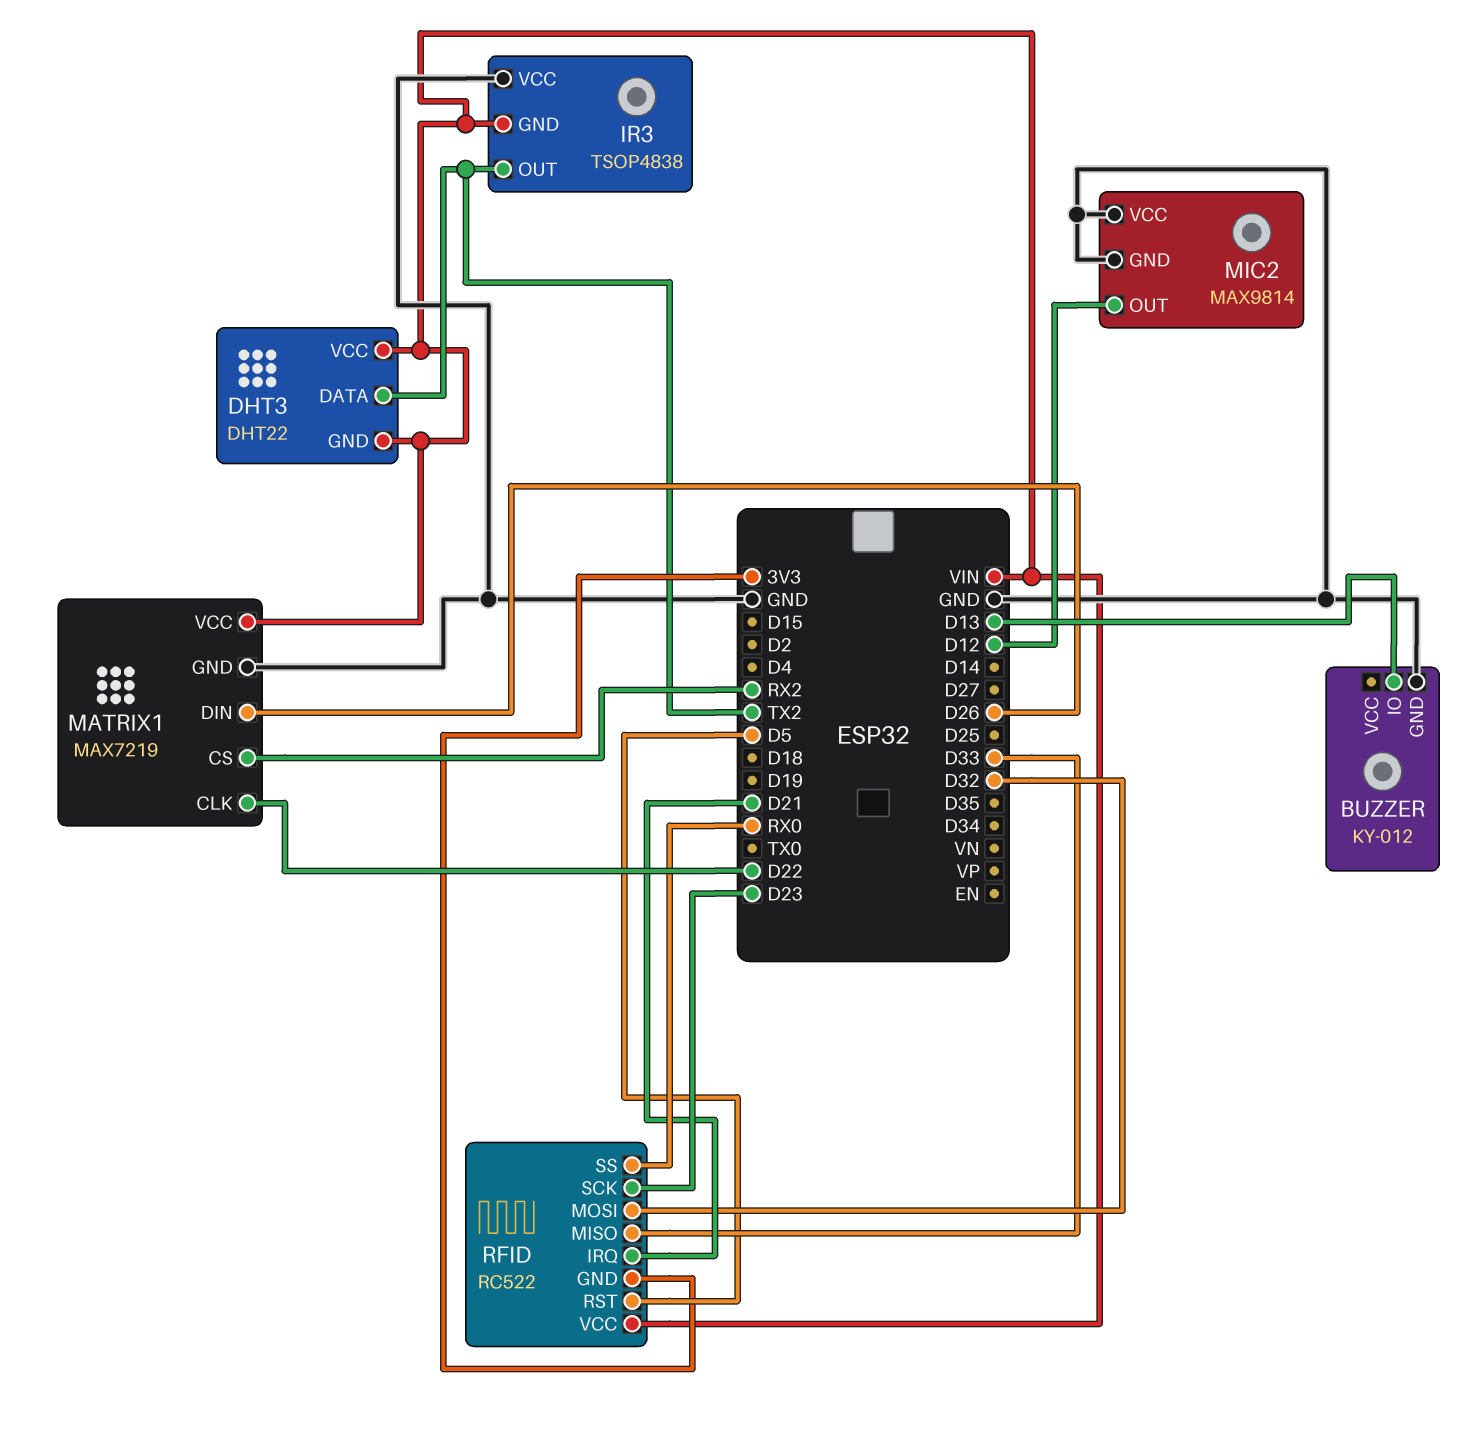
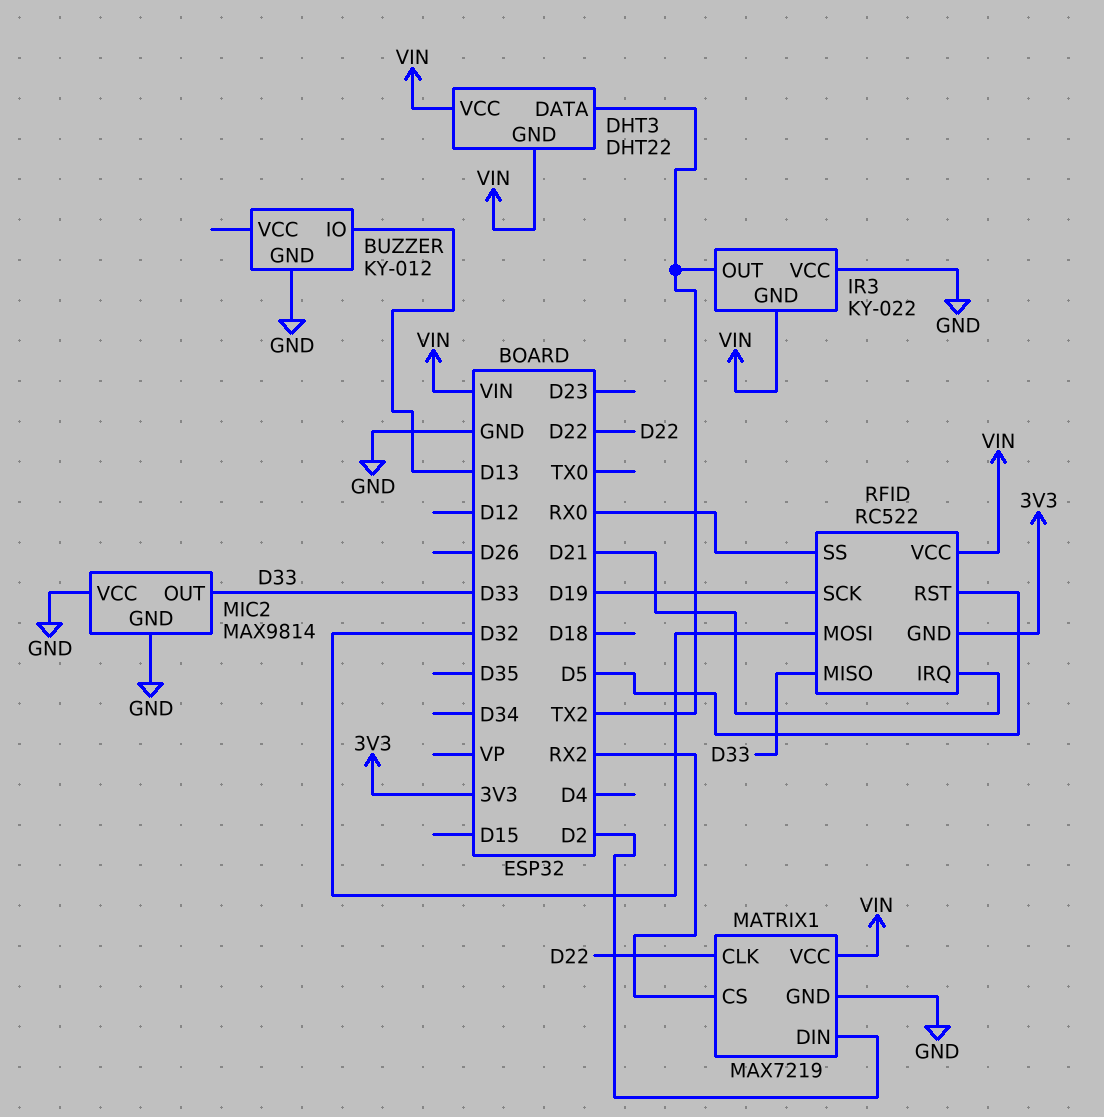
IR3: TSOP4838 -> KY-022
MATRIX1 pin DIN: D26 -> D2
MIC2 pin OUT: D12 -> D33
RFID pin SCK: D23 -> D19

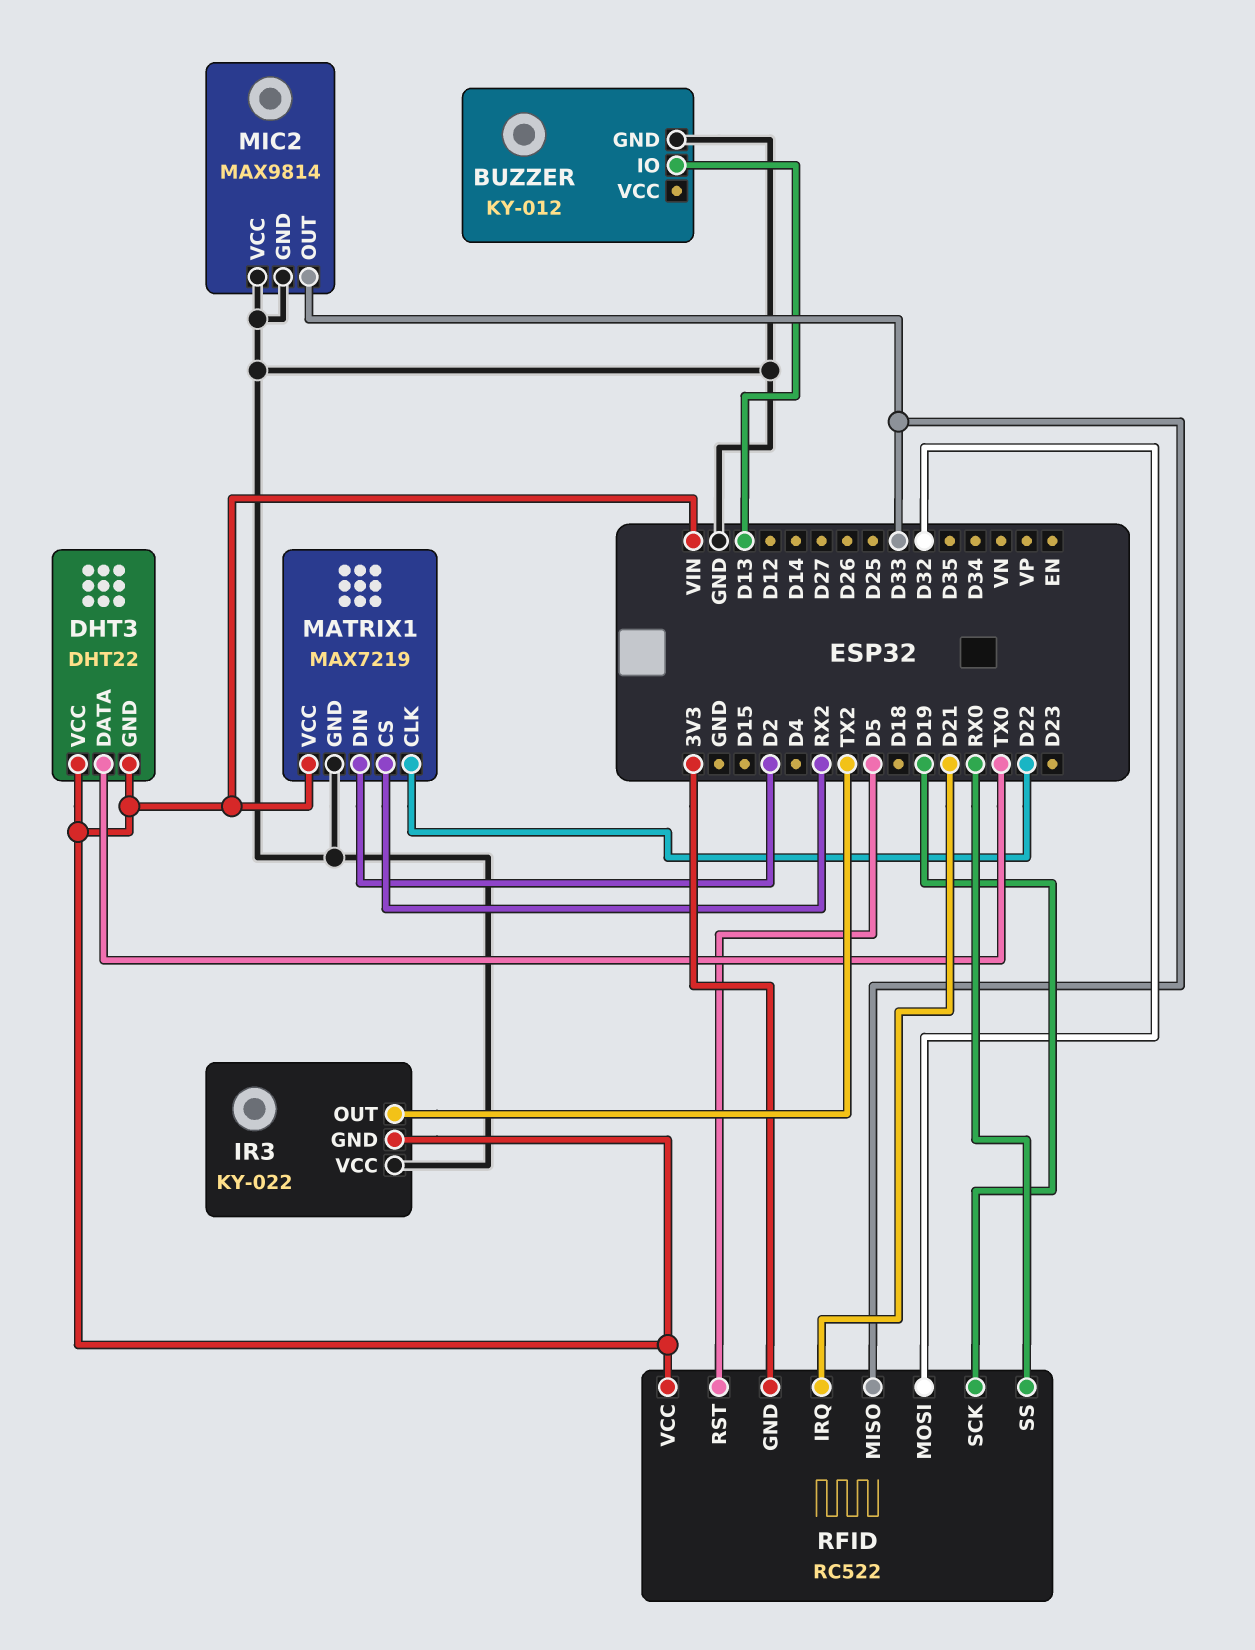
DHT3 pin DATA: TX2 -> TX0

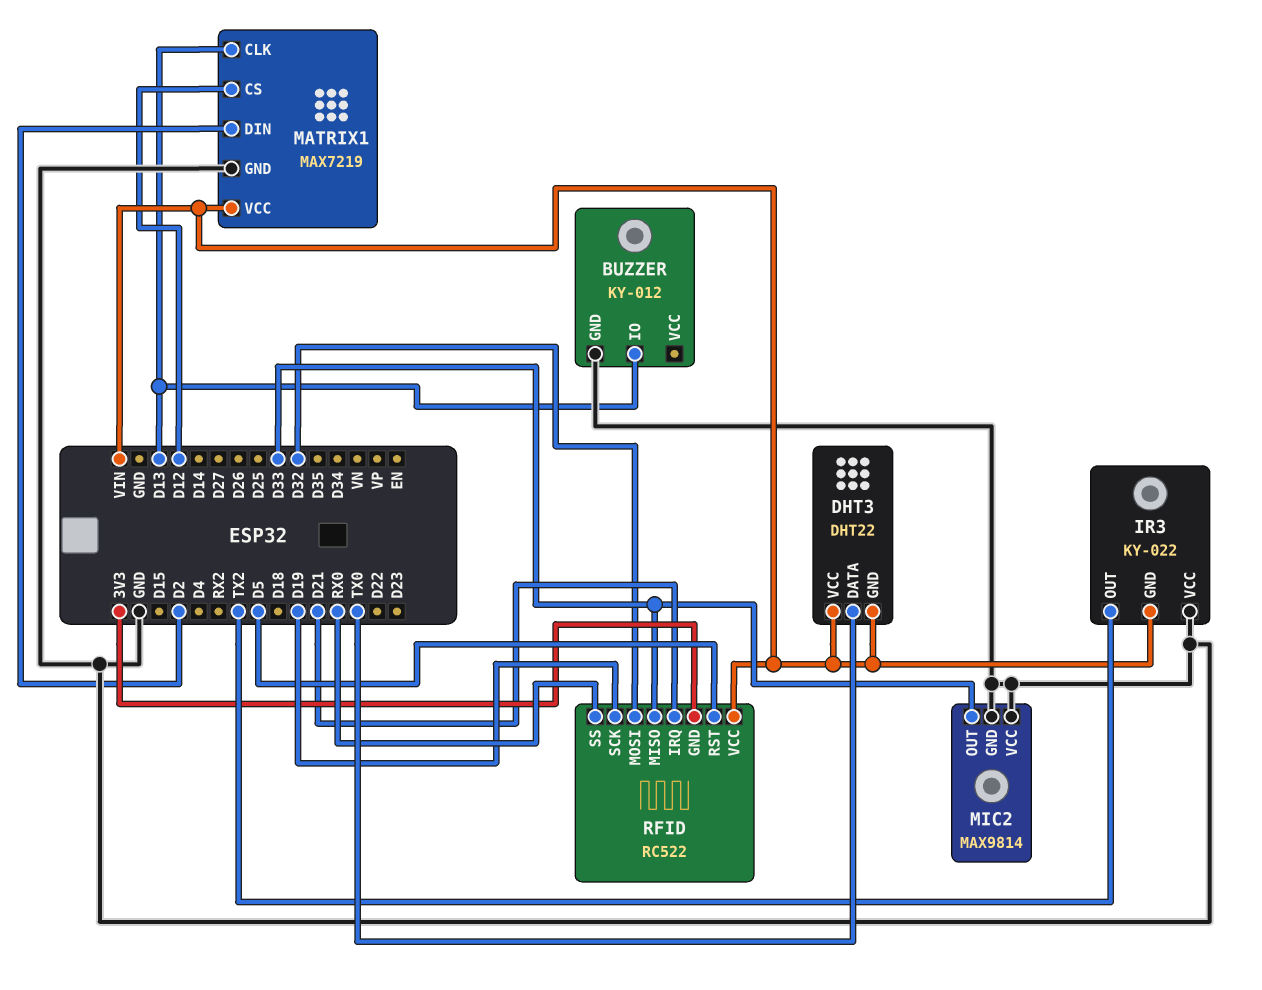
MATRIX1 pin CLK: D22 -> D13
MATRIX1 pin CS: RX2 -> D12

